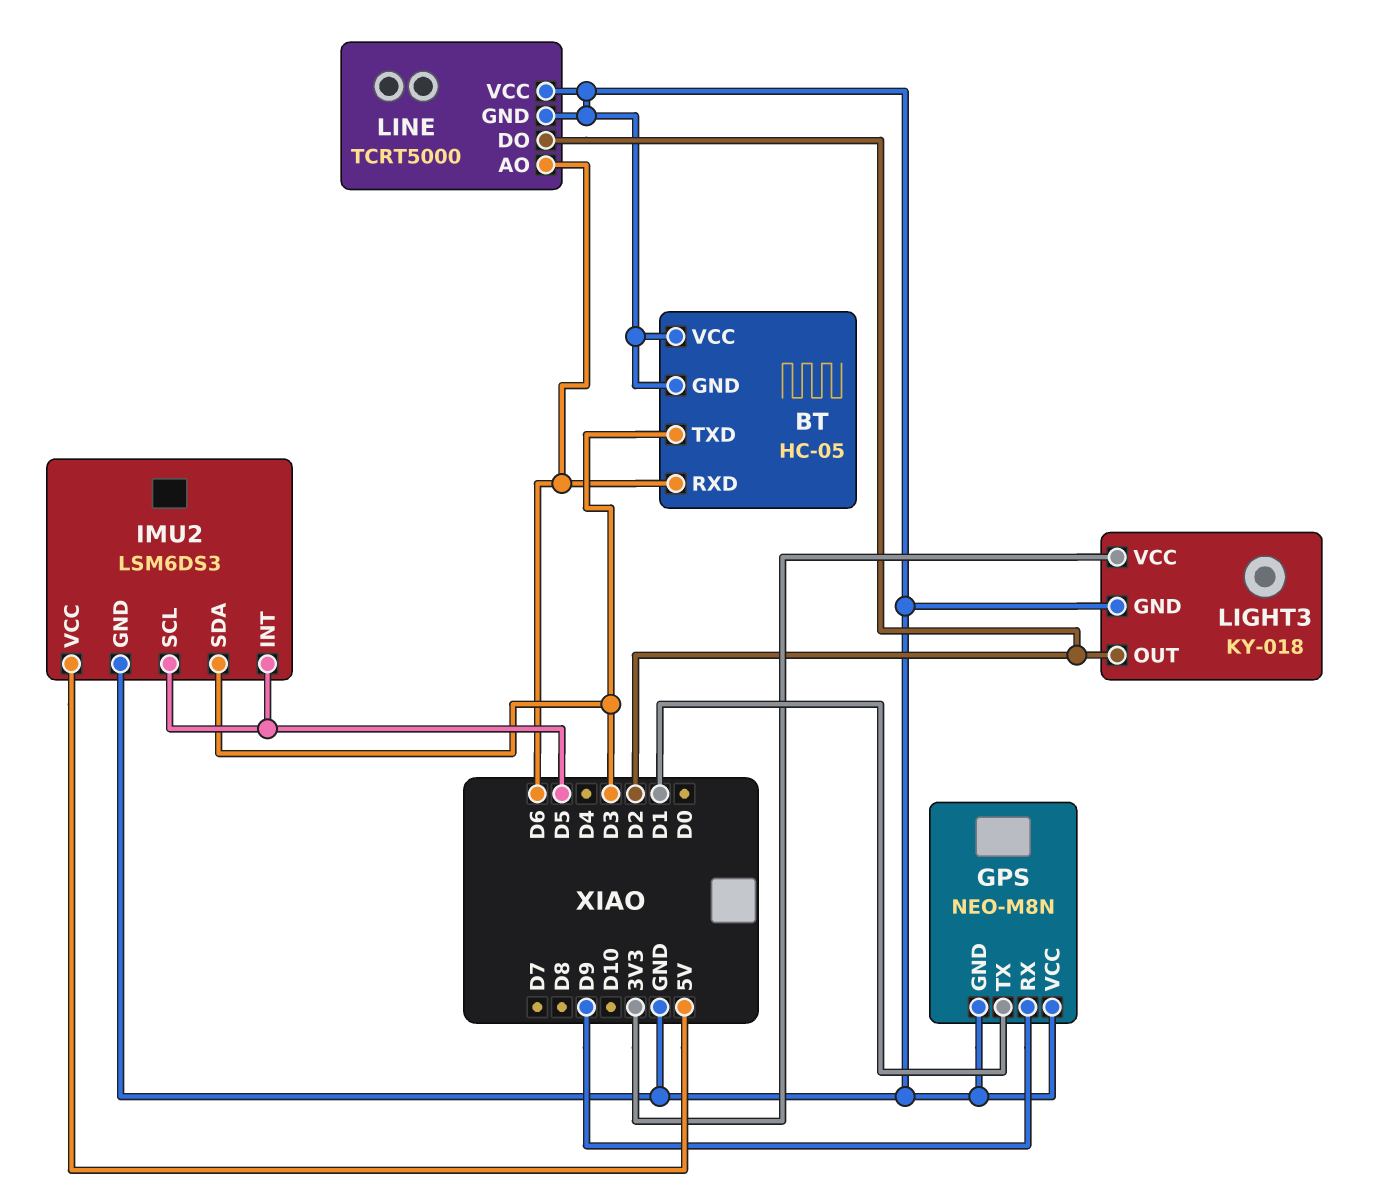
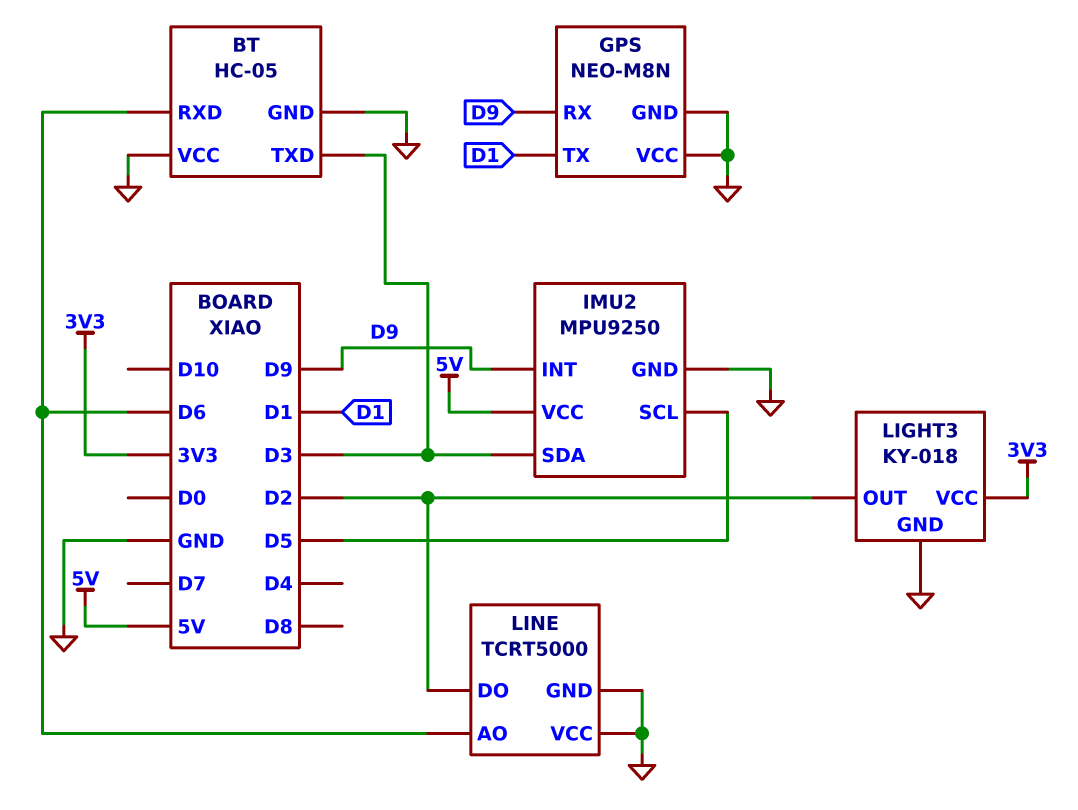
IMU2: LSM6DS3 -> MPU9250
IMU2 pin INT: D5 -> D9

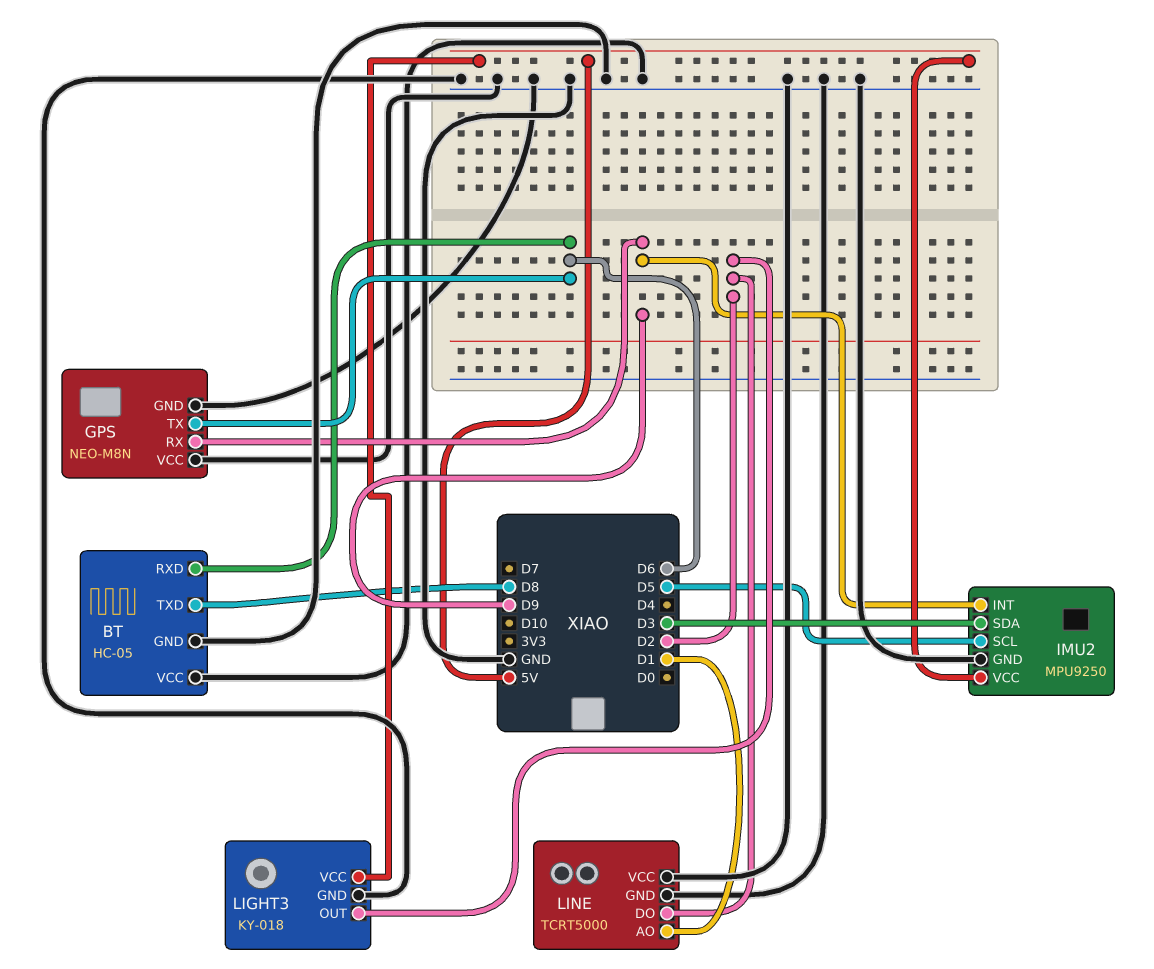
BT pin TXD: D3 -> D8
GPS pin TX: D1 -> D6
LIGHT3 pin VCC: 3V3 -> 5V
LINE pin AO: D6 -> D1

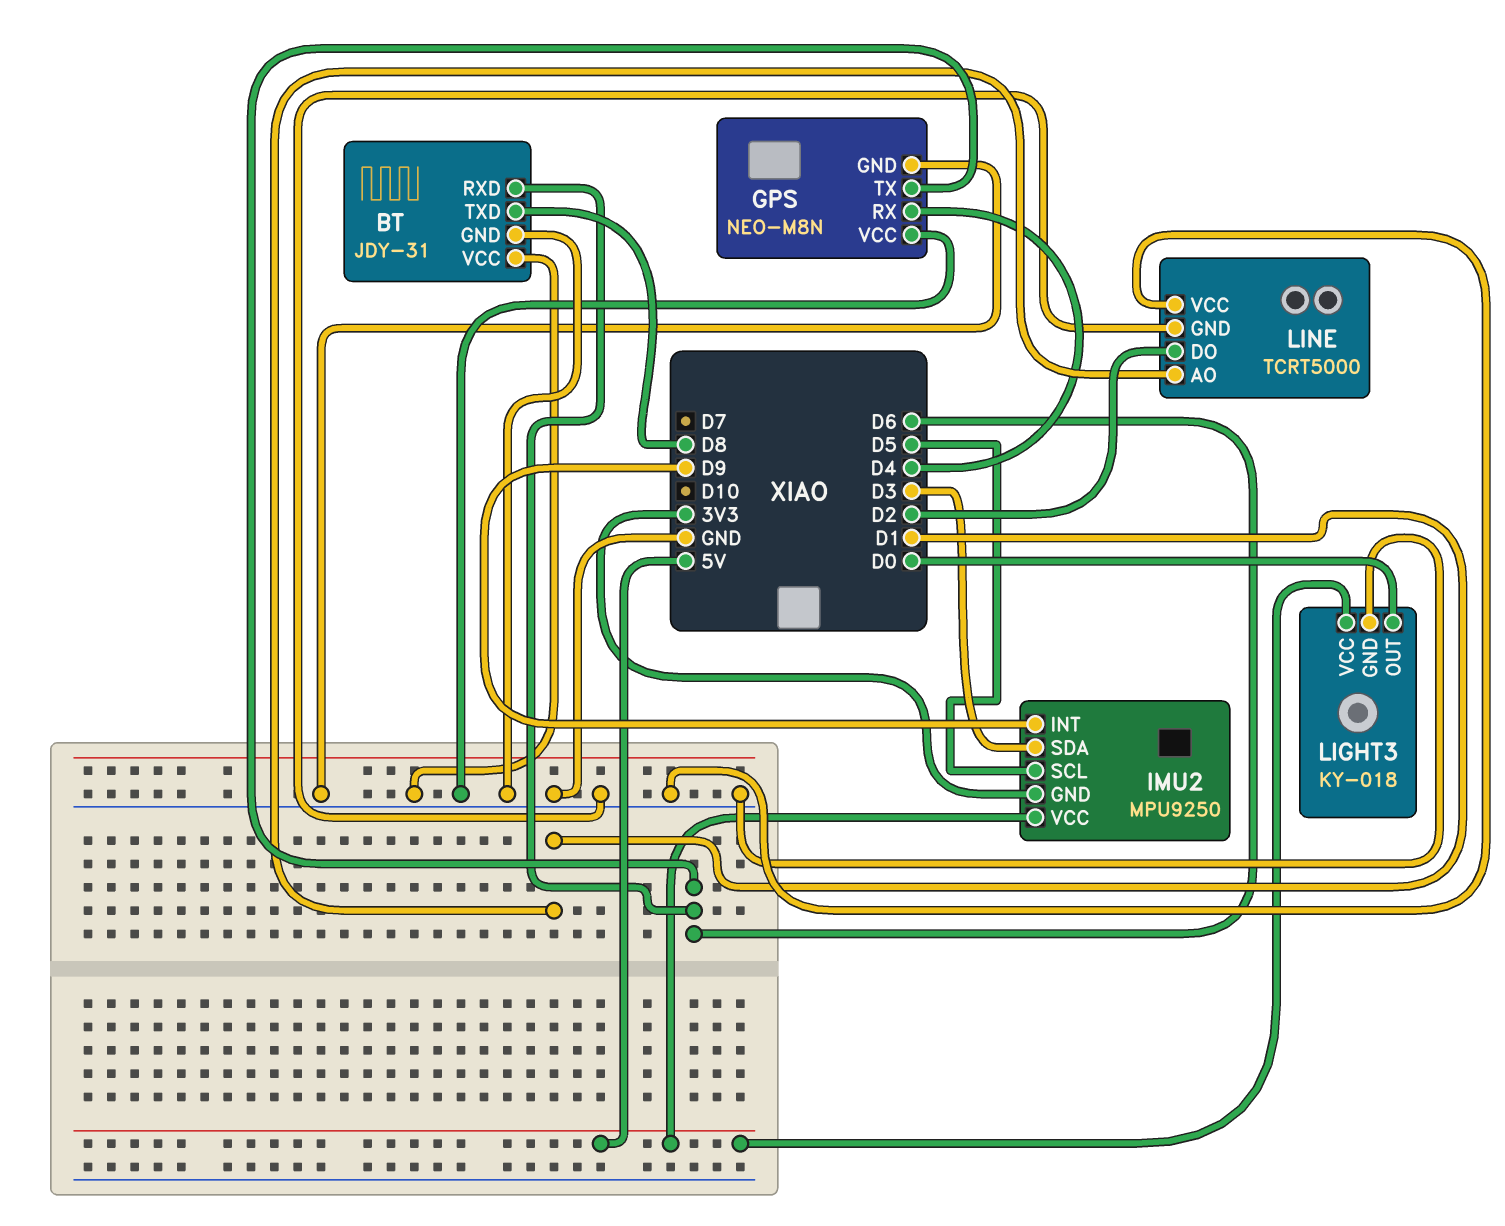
BT: HC-05 -> JDY-31
GPS pin RX: D9 -> D4
IMU2 pin GND: GND -> 3V3
LIGHT3 pin OUT: D2 -> D0

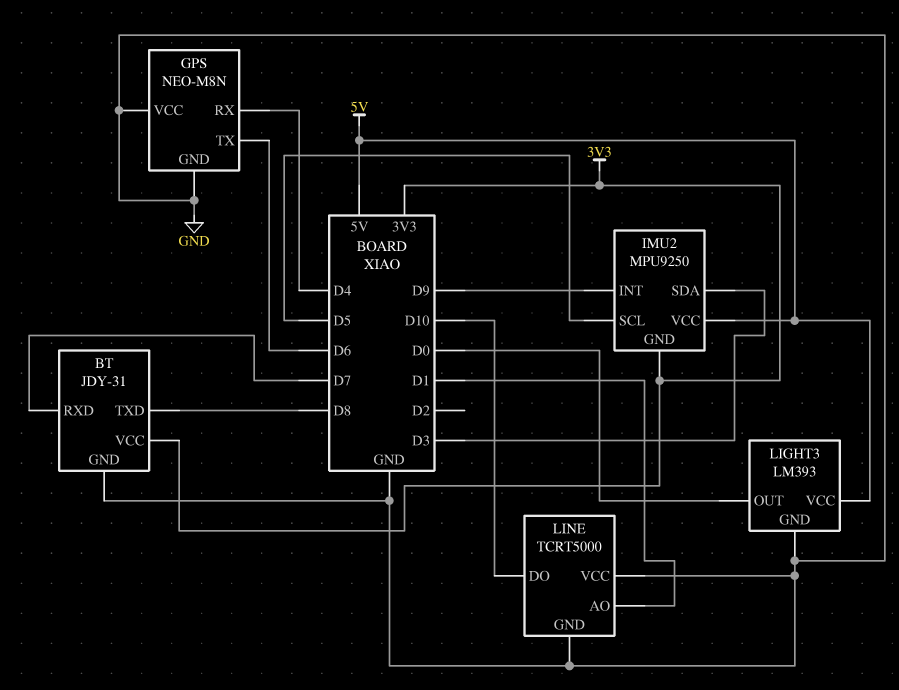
BT pin RXD: D6 -> D7
BT pin VCC: GND -> 3V3
LIGHT3: KY-018 -> LM393
LINE pin DO: D2 -> D10

